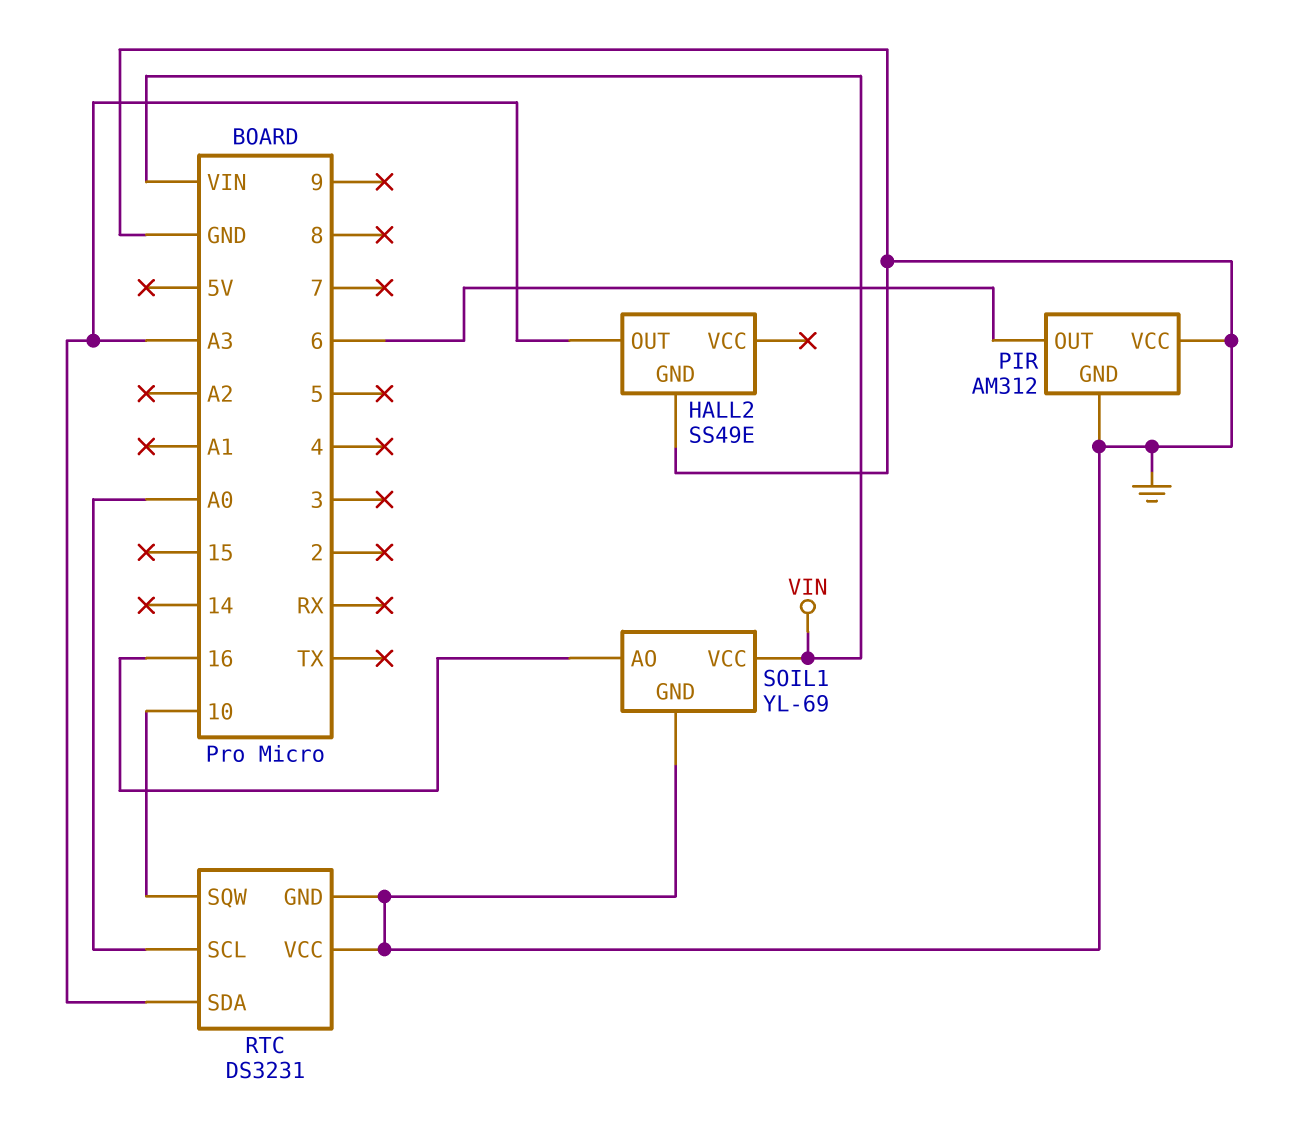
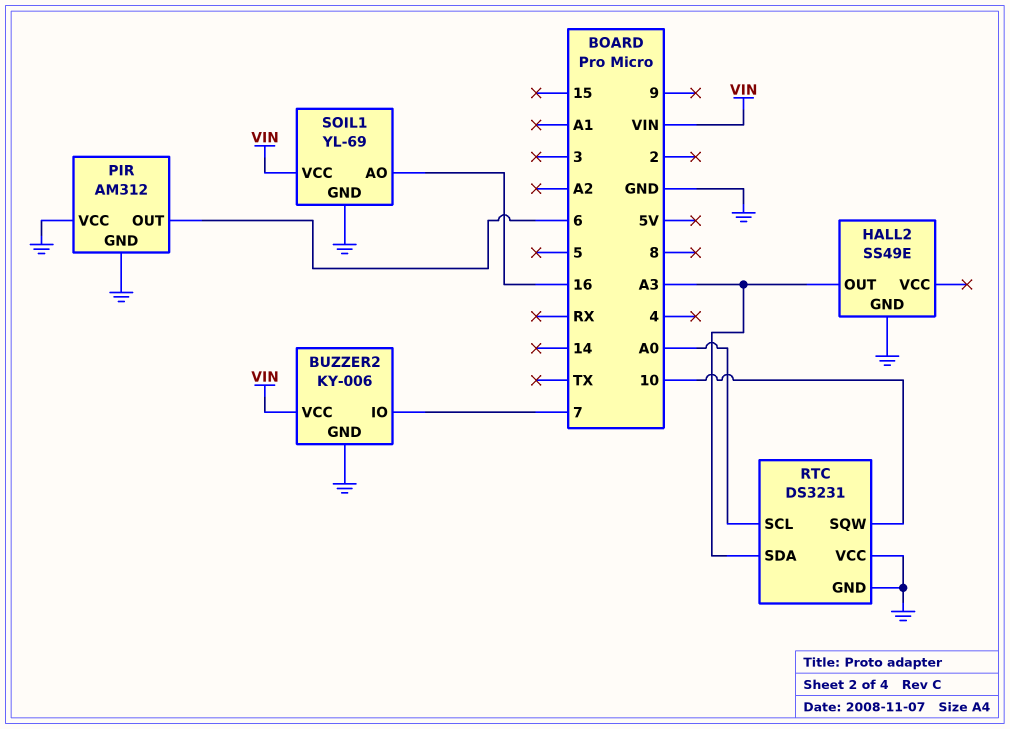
BUZZER2: none -> KY-006
BUZZER2 pin GND: none -> GND
BUZZER2 pin IO: none -> 7
BUZZER2 pin VCC: none -> VIN

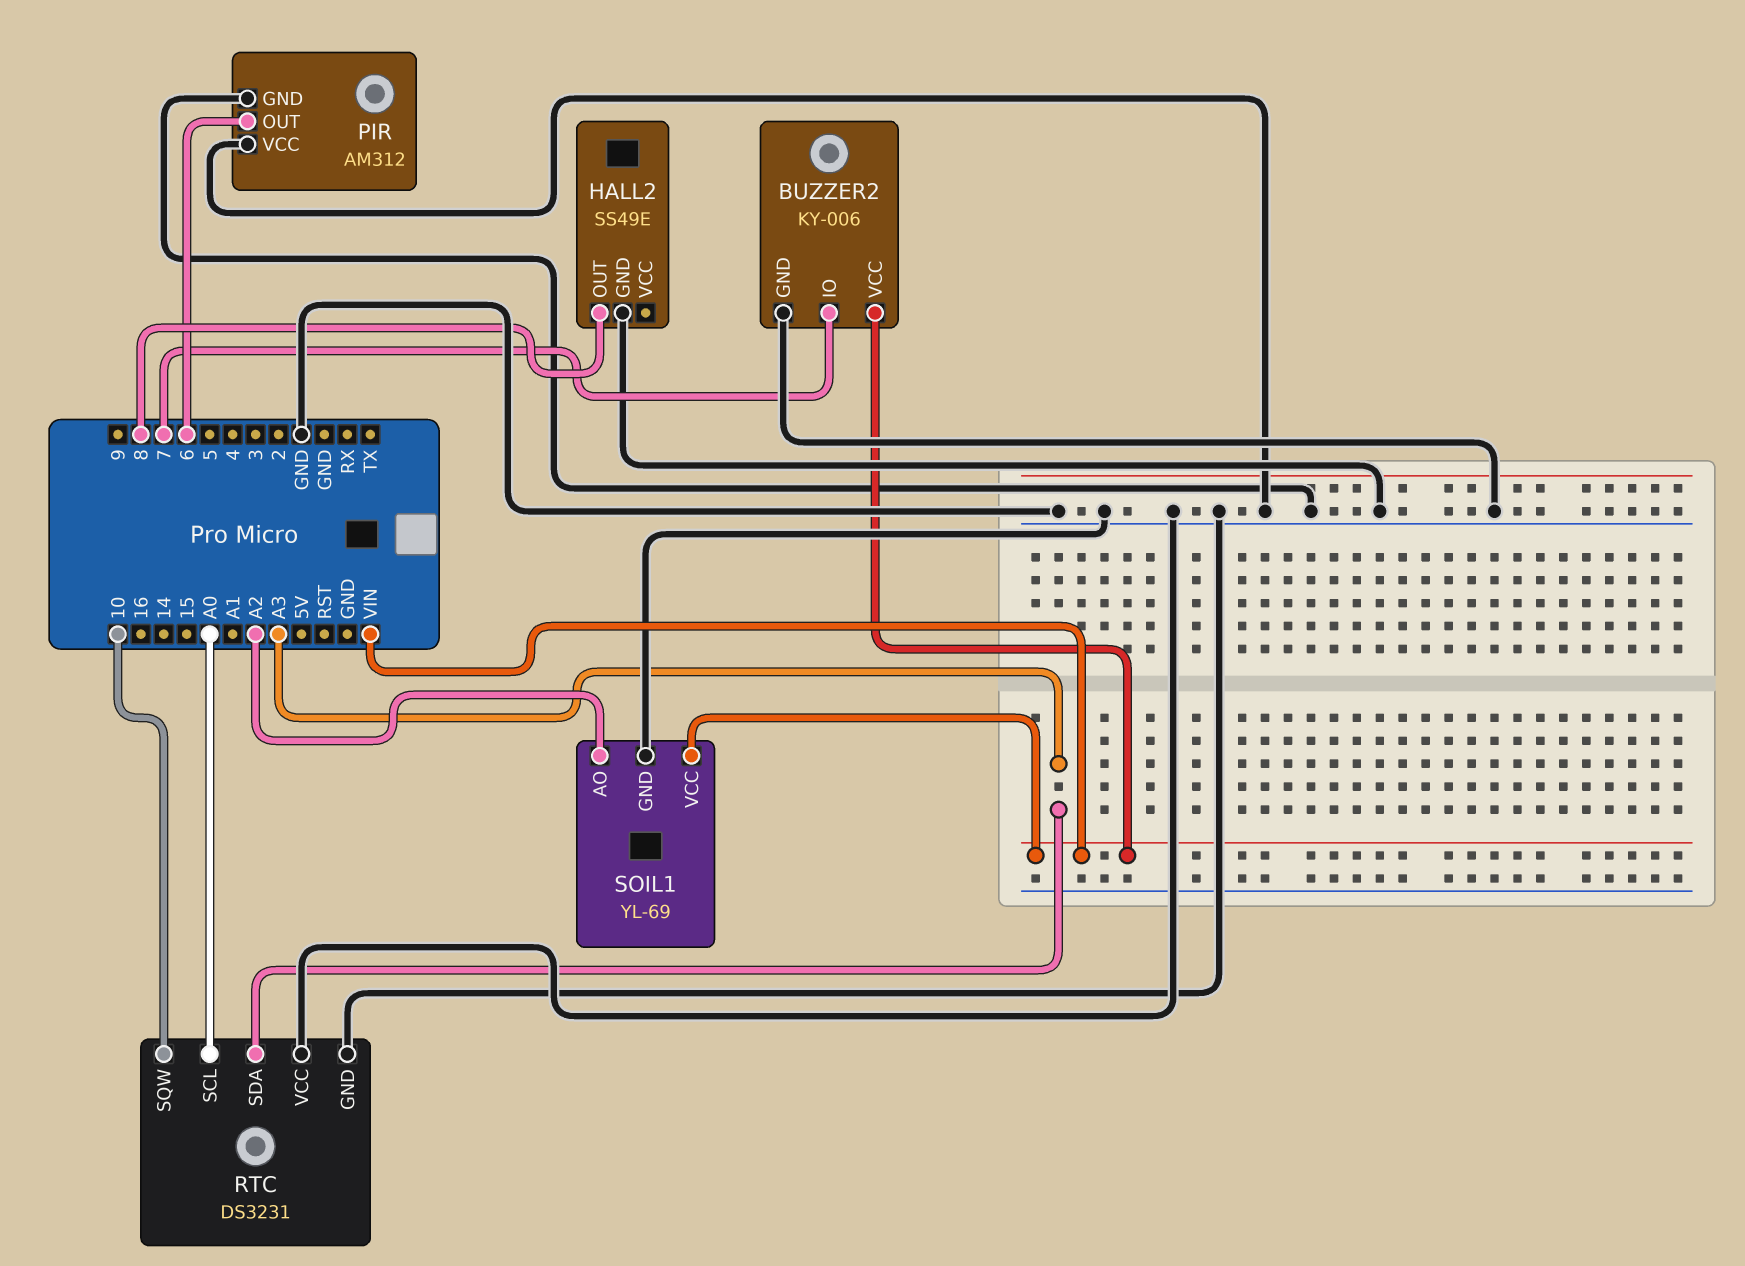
HALL2 pin OUT: A3 -> 8
SOIL1 pin AO: 16 -> A2

